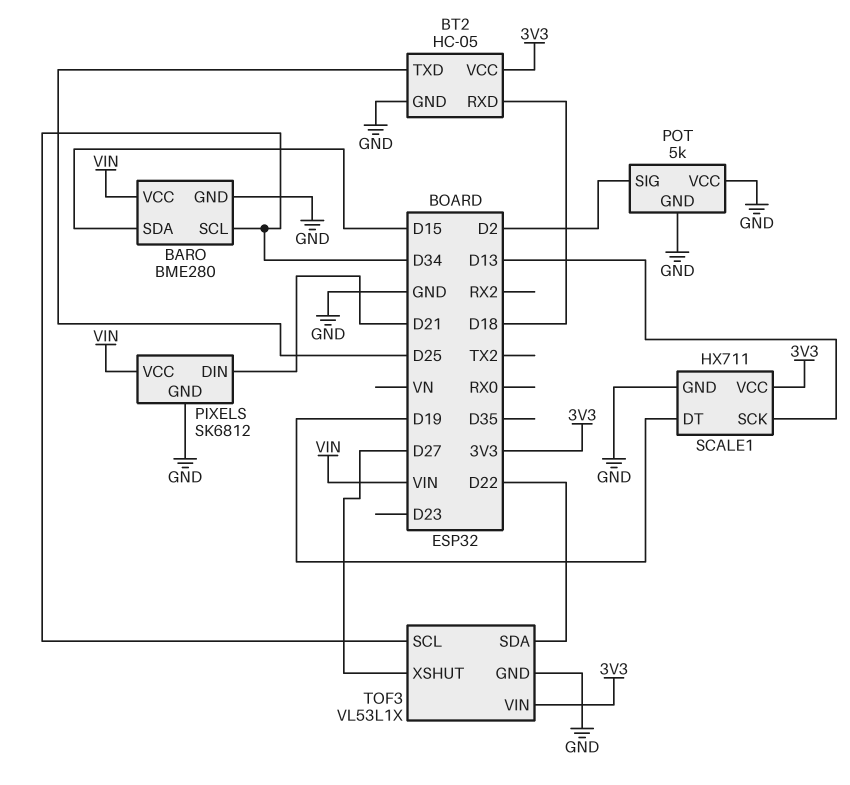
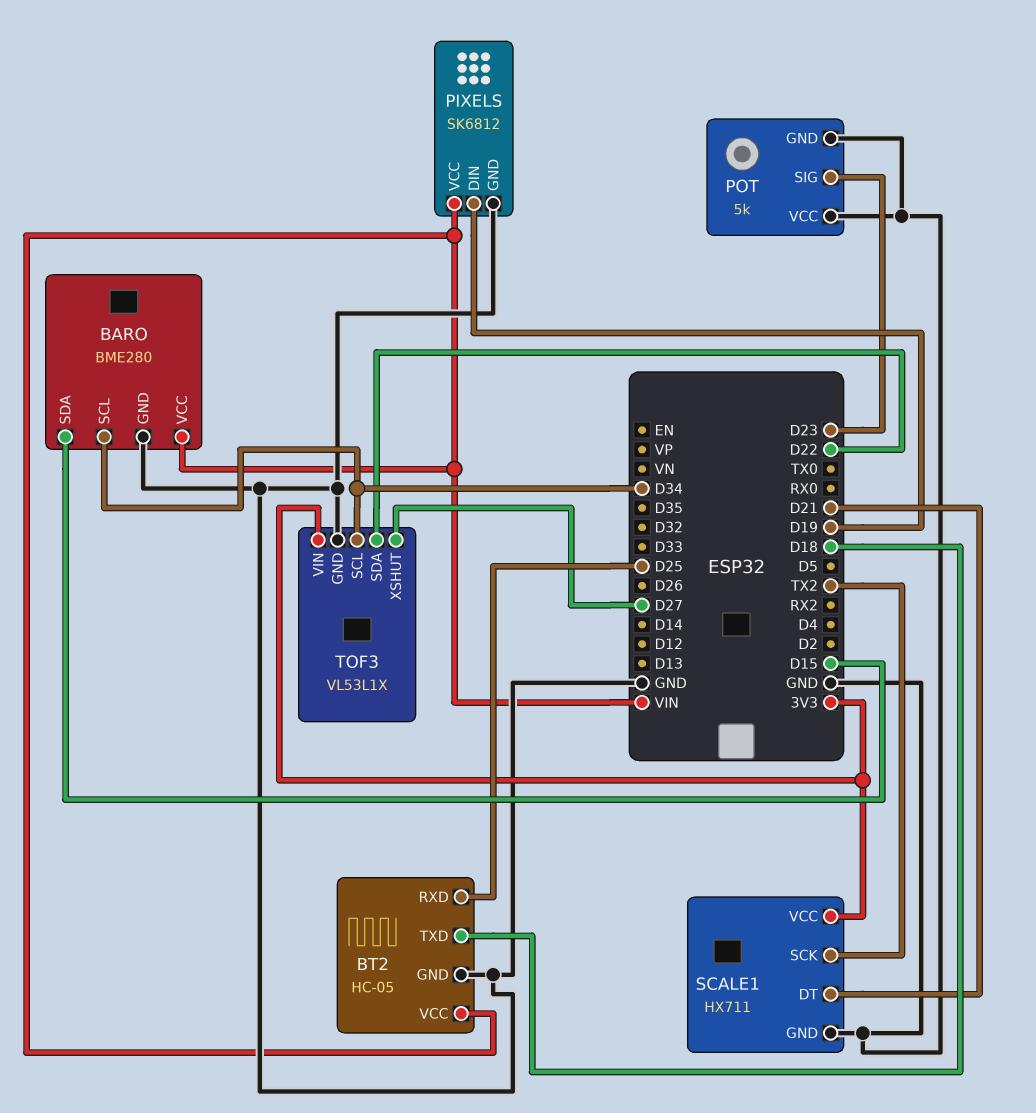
BT2 pin RXD: D18 -> D25
BT2 pin TXD: D25 -> D18
BT2 pin VCC: 3V3 -> VIN
PIXELS pin DIN: D21 -> D19
POT pin SIG: D2 -> D23
SCALE1 pin DT: D19 -> D21
SCALE1 pin SCK: D13 -> TX2

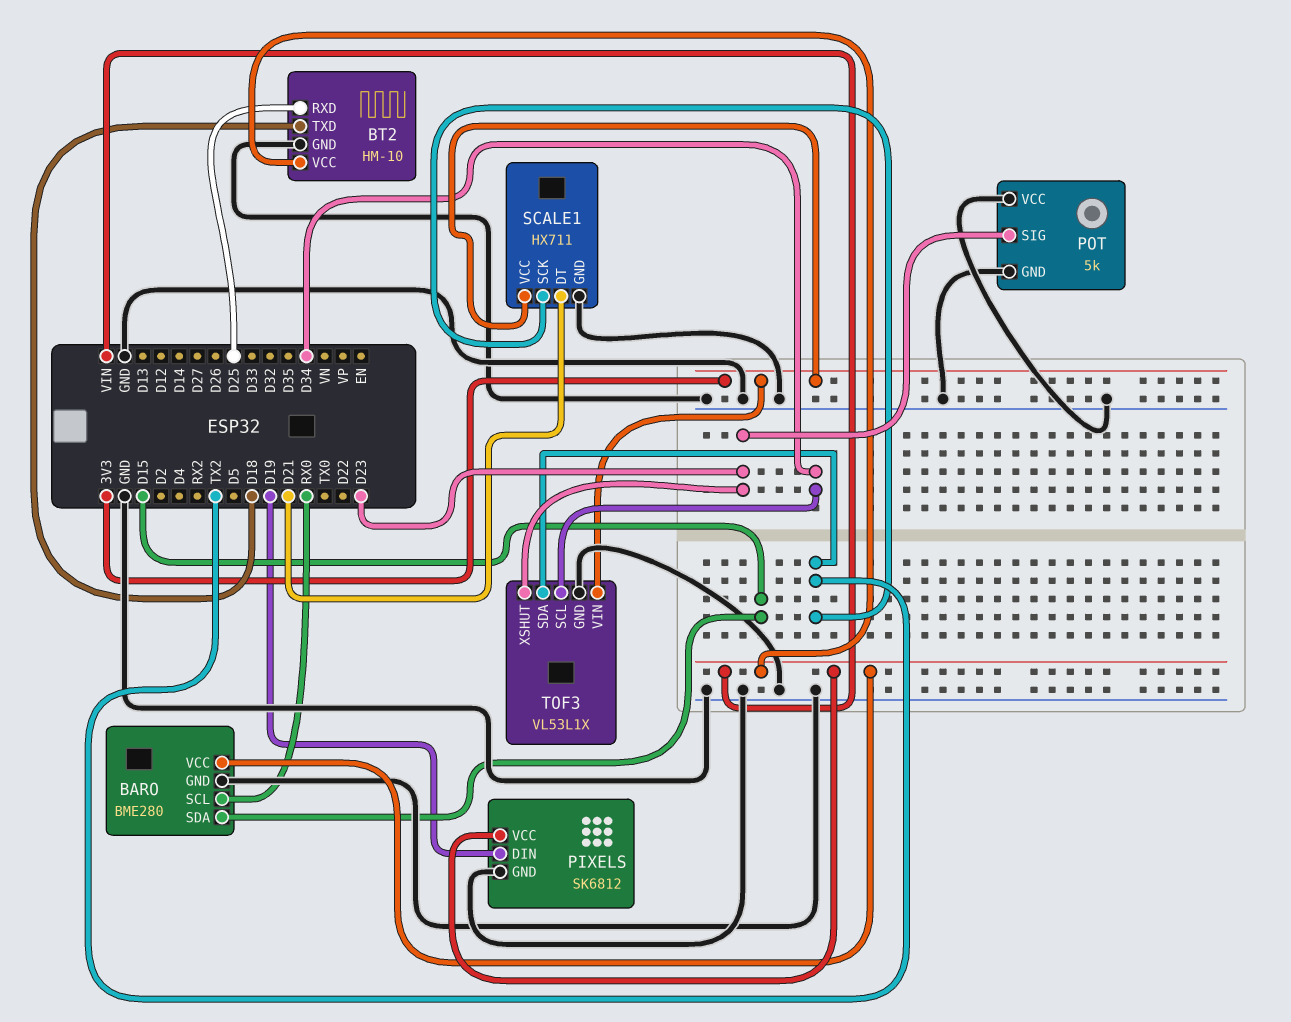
BARO pin SCL: D34 -> RX0
BT2: HC-05 -> HM-10
TOF3 pin SDA: D22 -> TX2
TOF3 pin XSHUT: D27 -> D23

